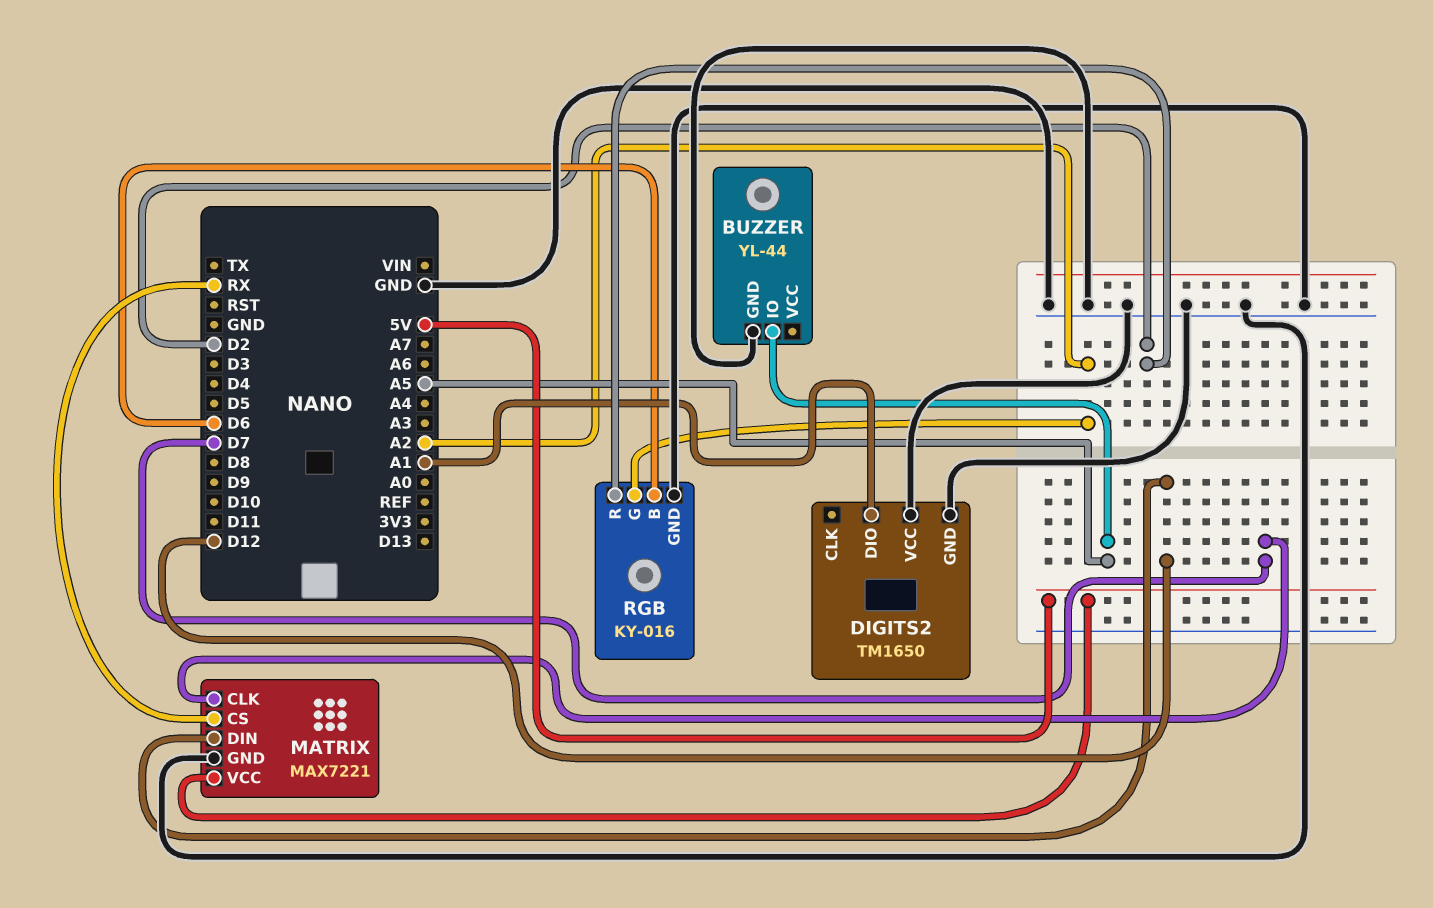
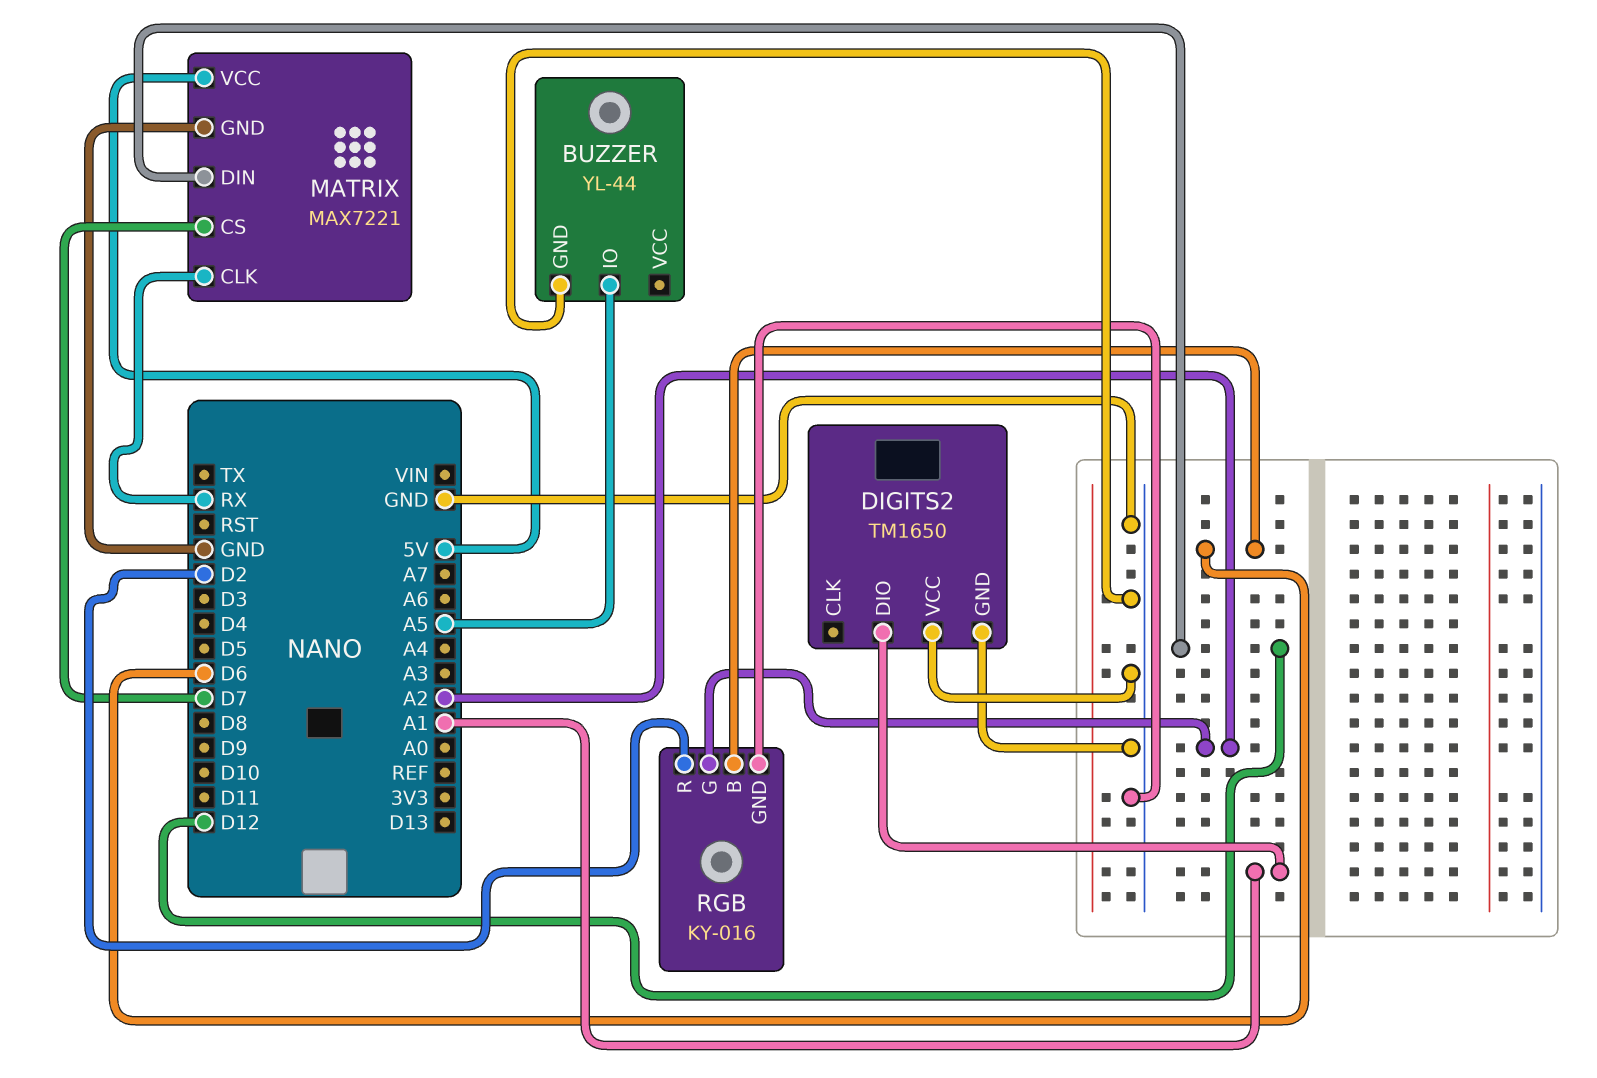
MATRIX pin CLK: D7 -> RX
MATRIX pin CS: RX -> D7

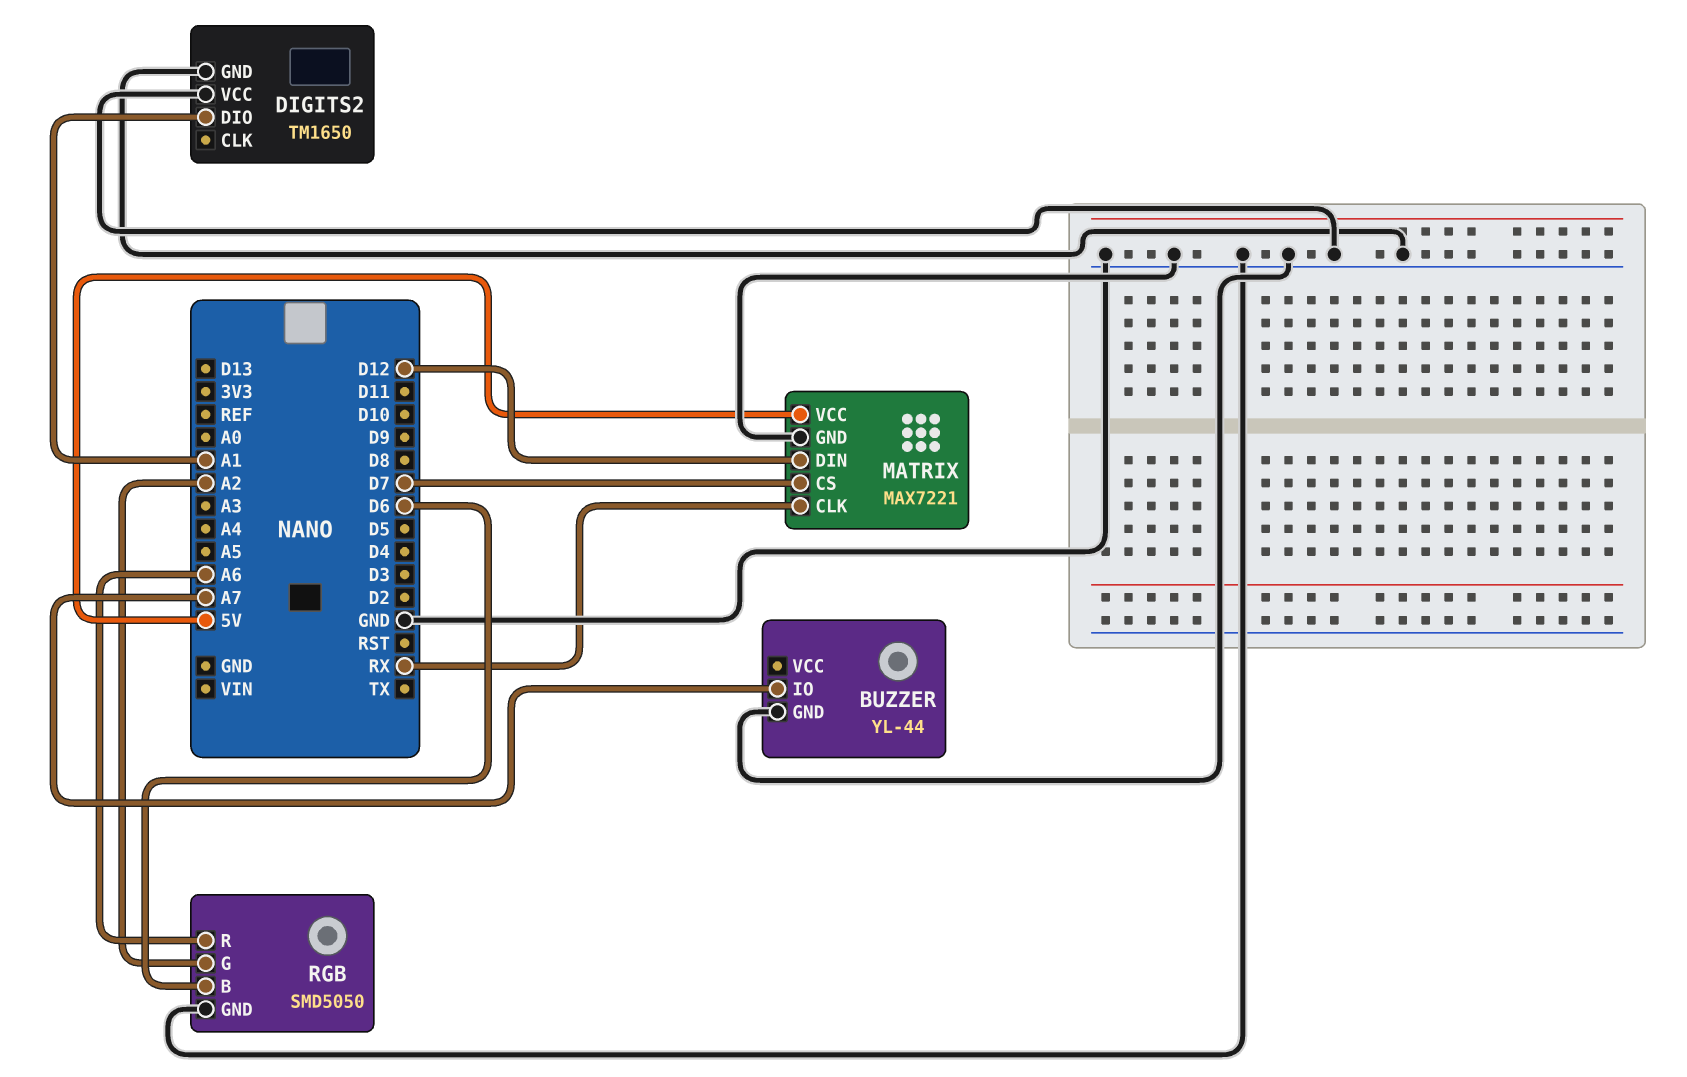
BUZZER pin IO: A5 -> A7
RGB: KY-016 -> SMD5050
RGB pin R: D2 -> A6

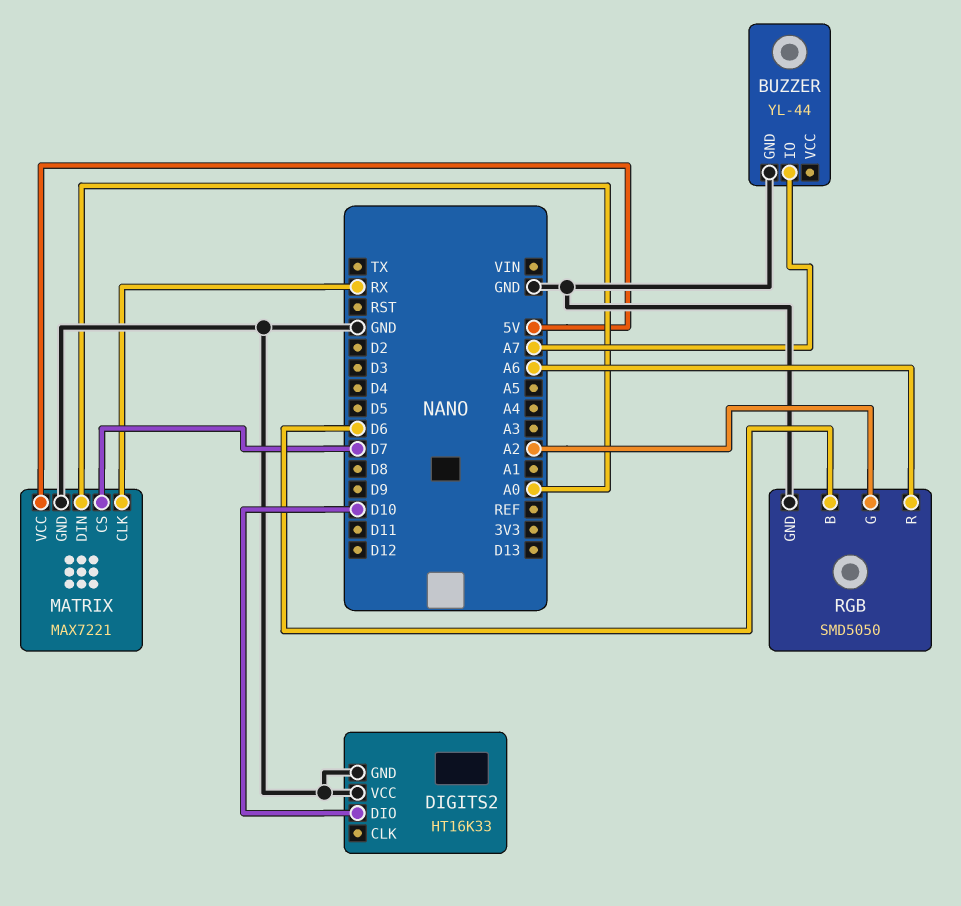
DIGITS2: TM1650 -> HT16K33
DIGITS2 pin DIO: A1 -> D10
MATRIX pin DIN: D12 -> A0

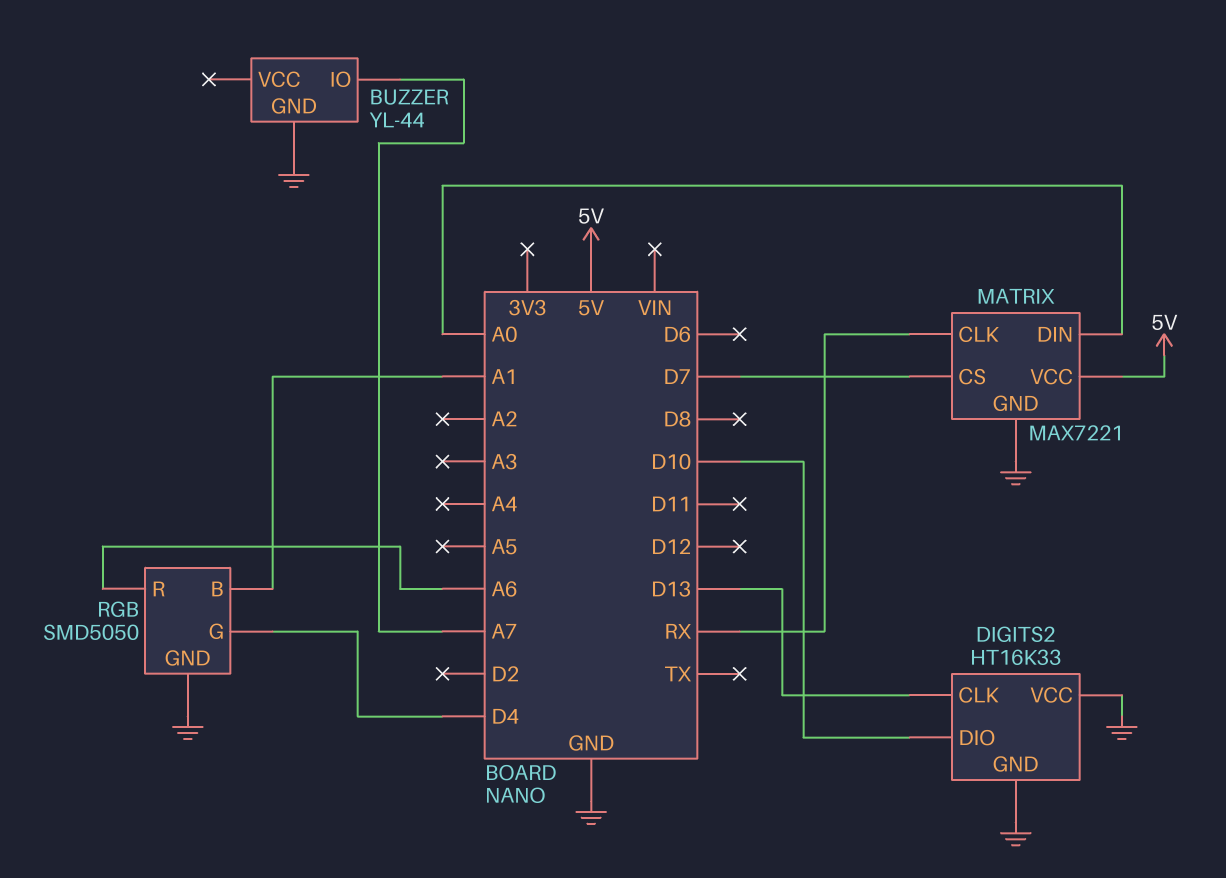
DIGITS2 pin CLK: none -> D13
RGB pin B: D6 -> A1
RGB pin G: A2 -> D4

